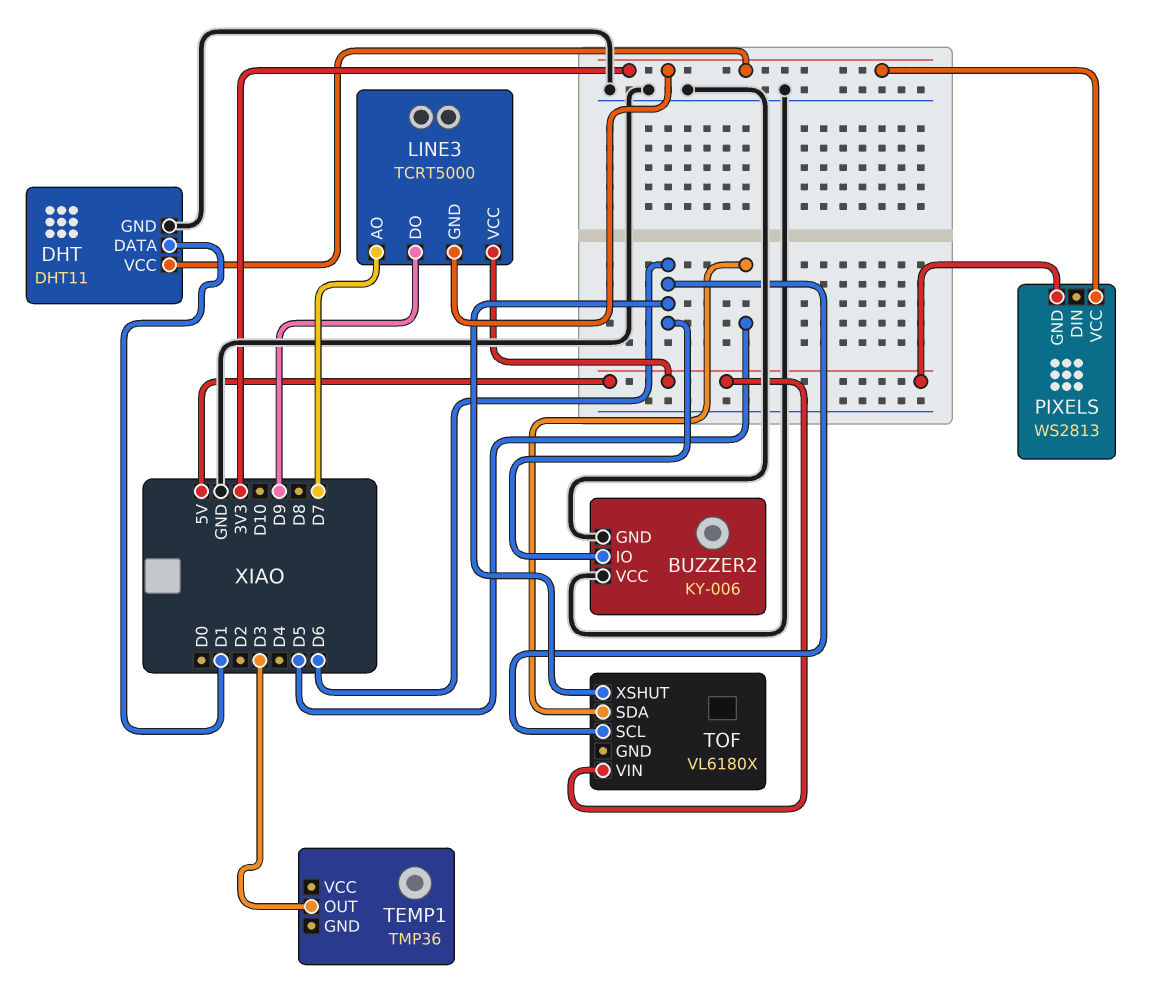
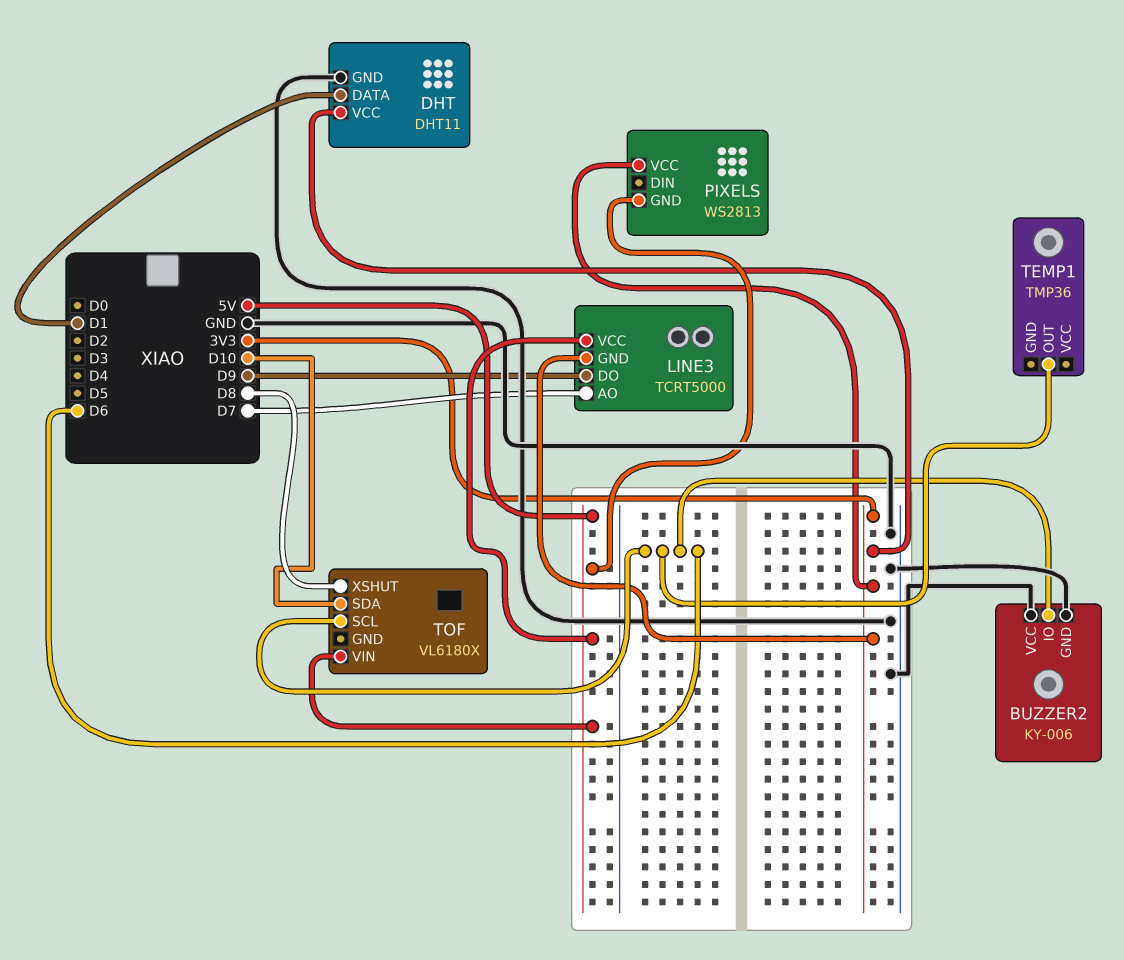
TEMP1 pin OUT: D3 -> D6
TOF pin SDA: D5 -> D10
TOF pin XSHUT: D6 -> D8

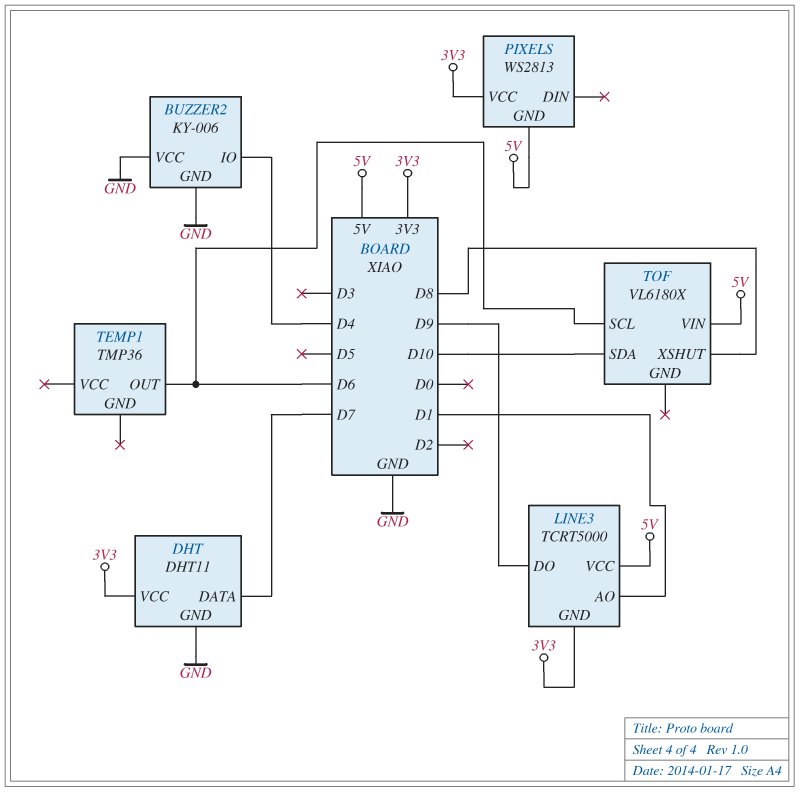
BUZZER2 pin IO: D6 -> D4
DHT pin DATA: D1 -> D7
LINE3 pin AO: D7 -> D1

